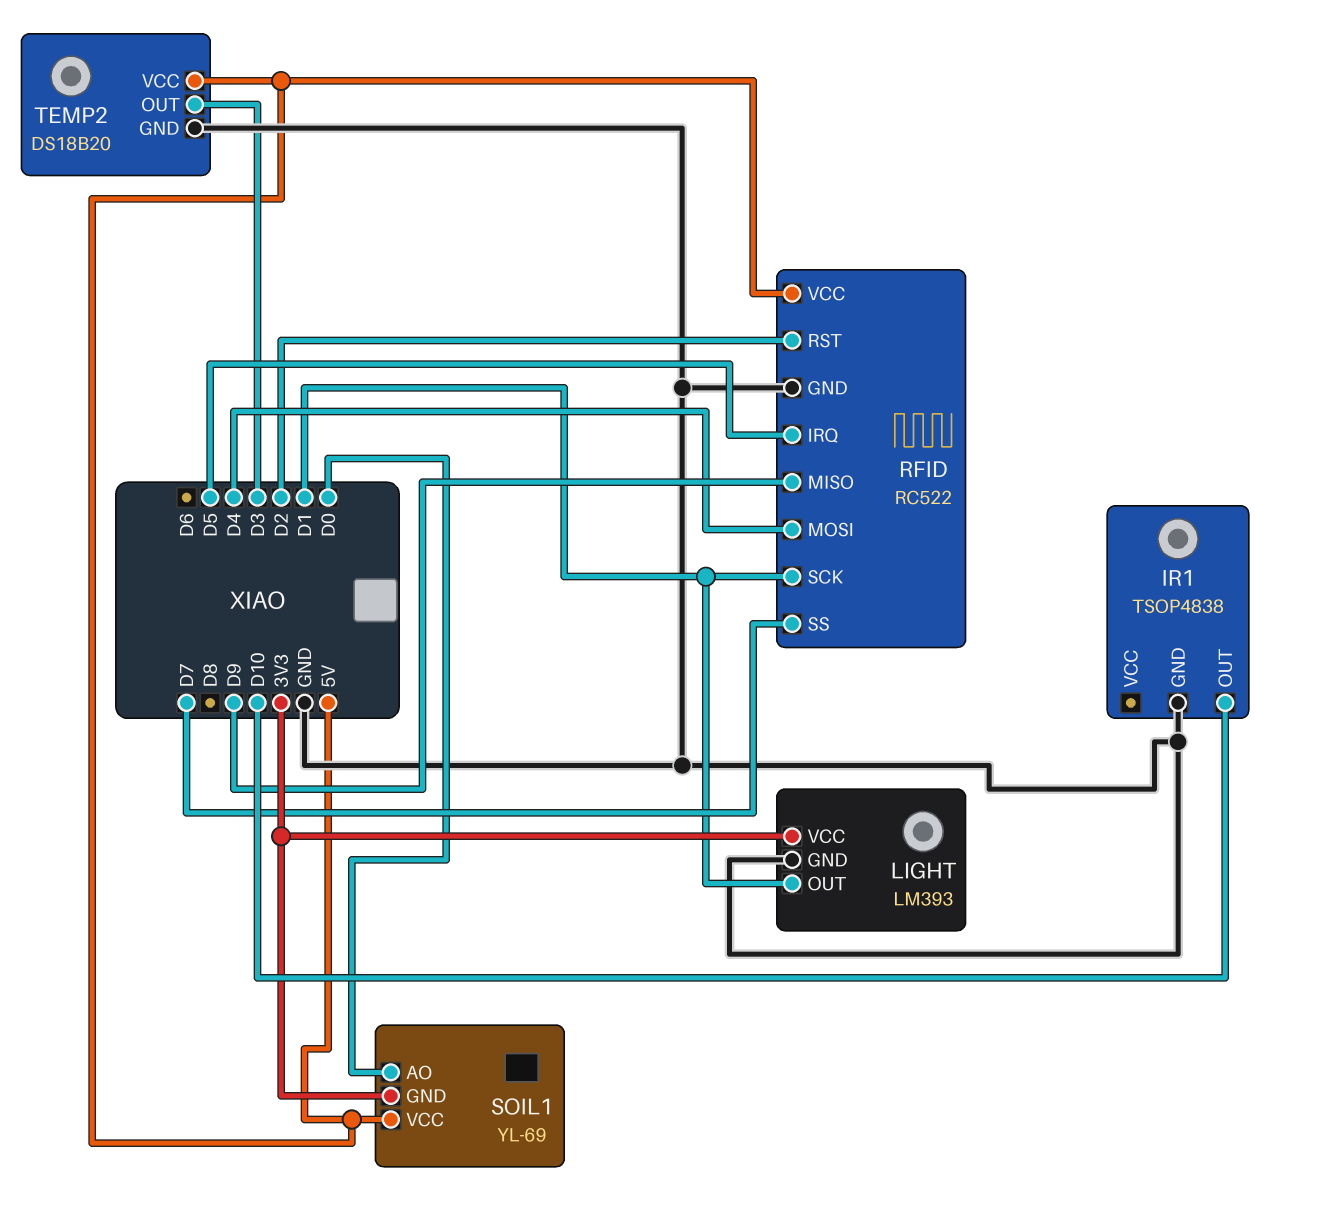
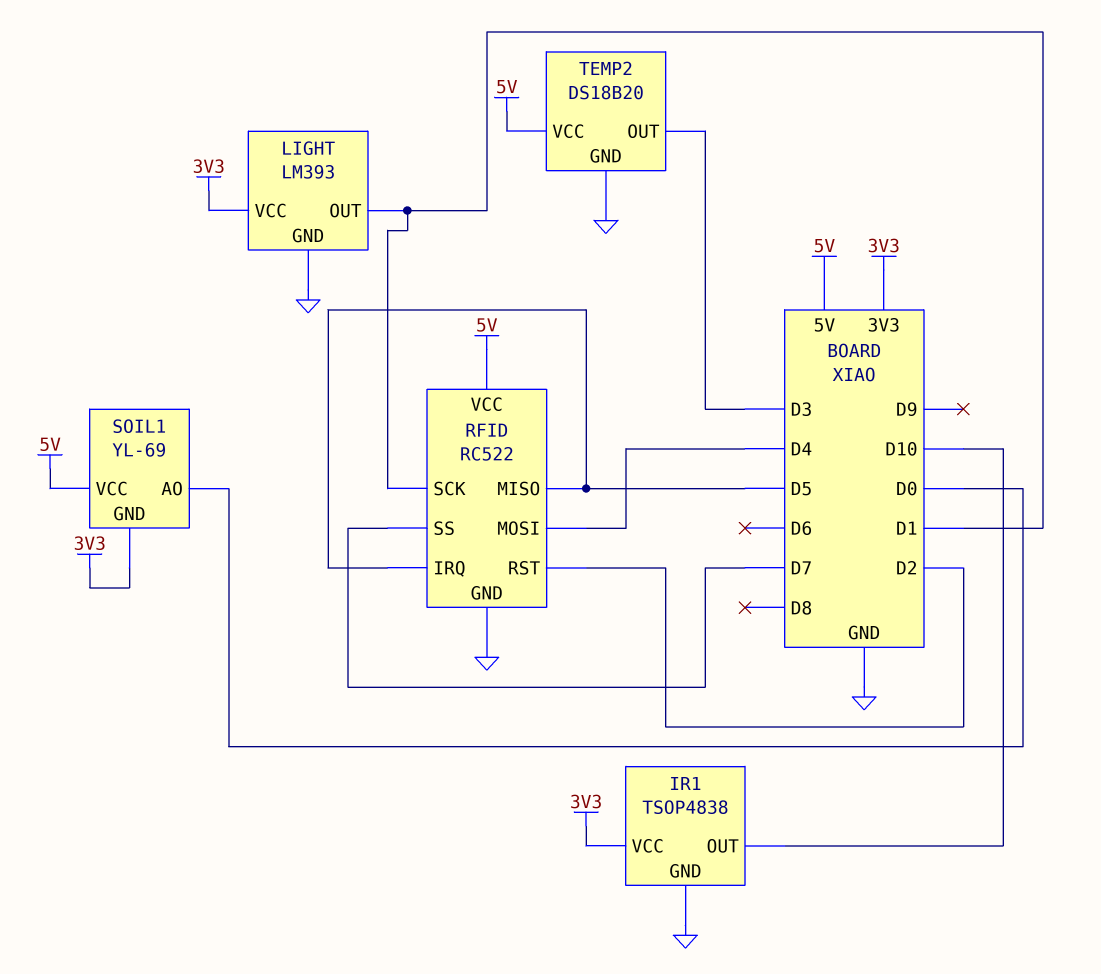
IR1 pin VCC: none -> 3V3
RFID pin MISO: D9 -> D5

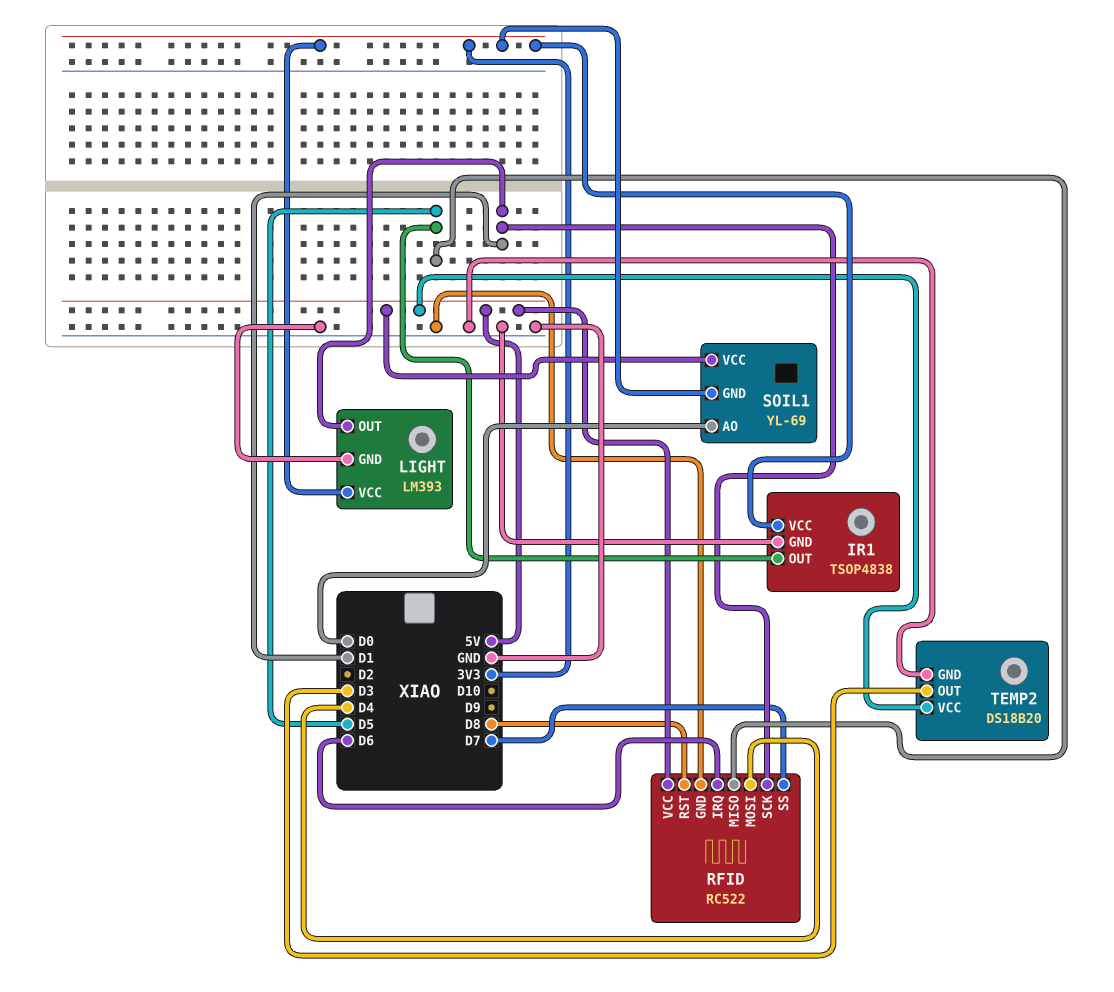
IR1 pin OUT: D10 -> D5
RFID pin IRQ: D5 -> D6
RFID pin RST: D2 -> D8

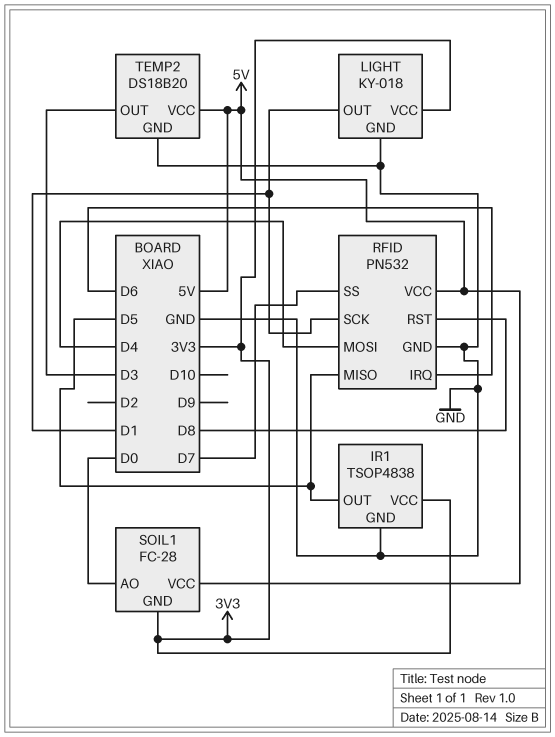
LIGHT: LM393 -> KY-018
RFID: RC522 -> PN532
SOIL1: YL-69 -> FC-28

